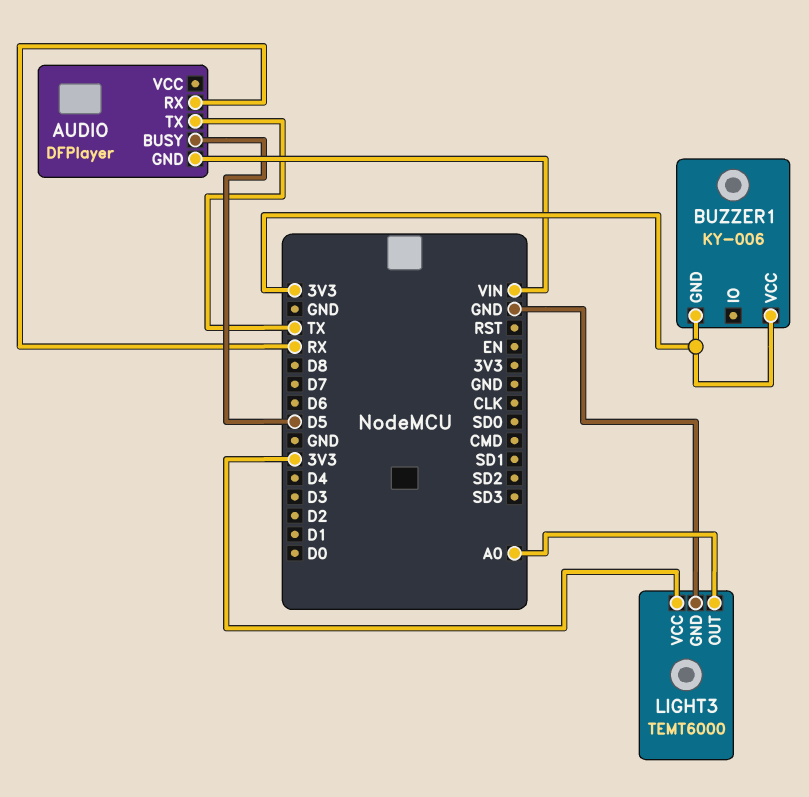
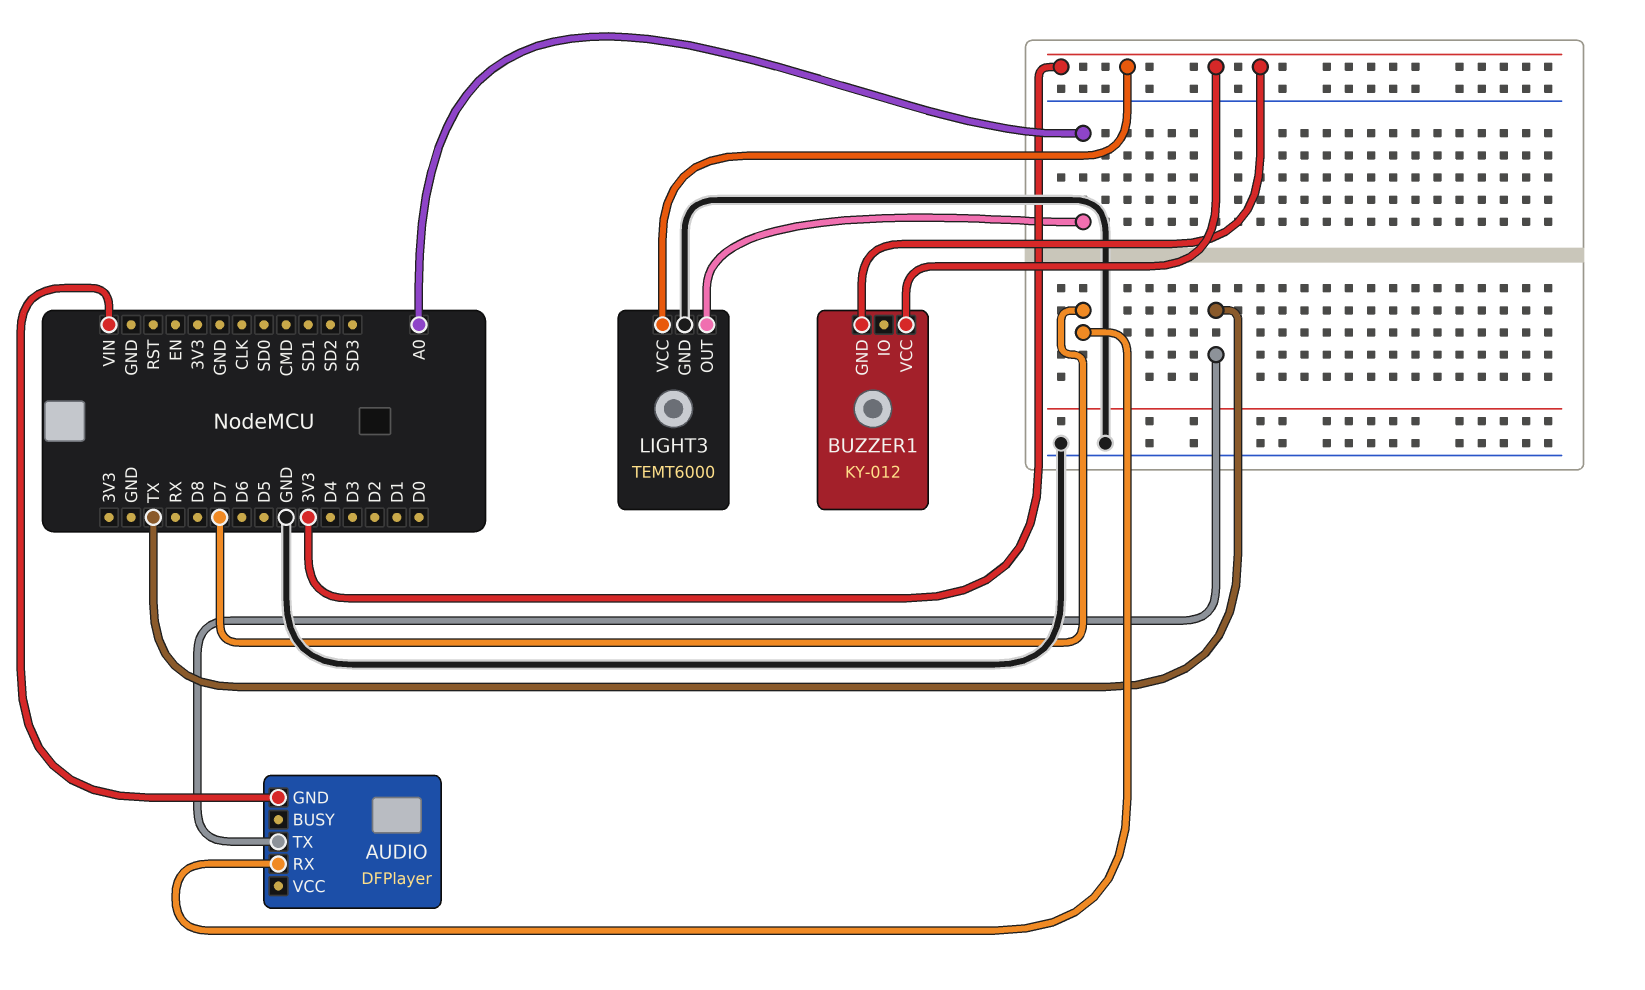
AUDIO pin BUSY: D5 -> none
AUDIO pin RX: RX -> D7
BUZZER1: KY-006 -> KY-012

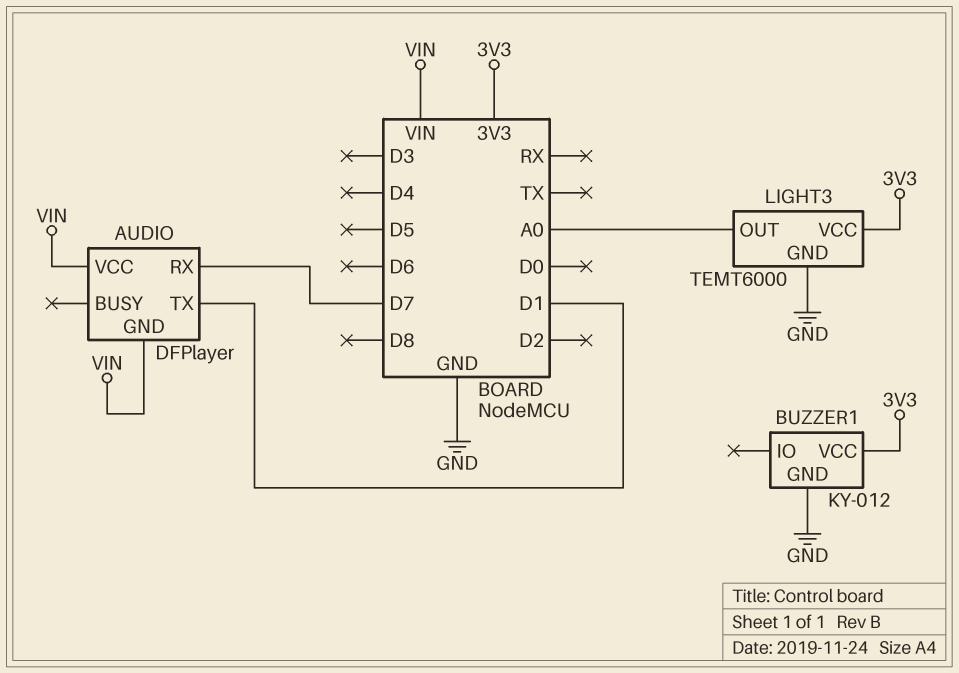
AUDIO pin TX: TX -> D1
AUDIO pin VCC: none -> VIN
BUZZER1 pin GND: 3V3 -> GND

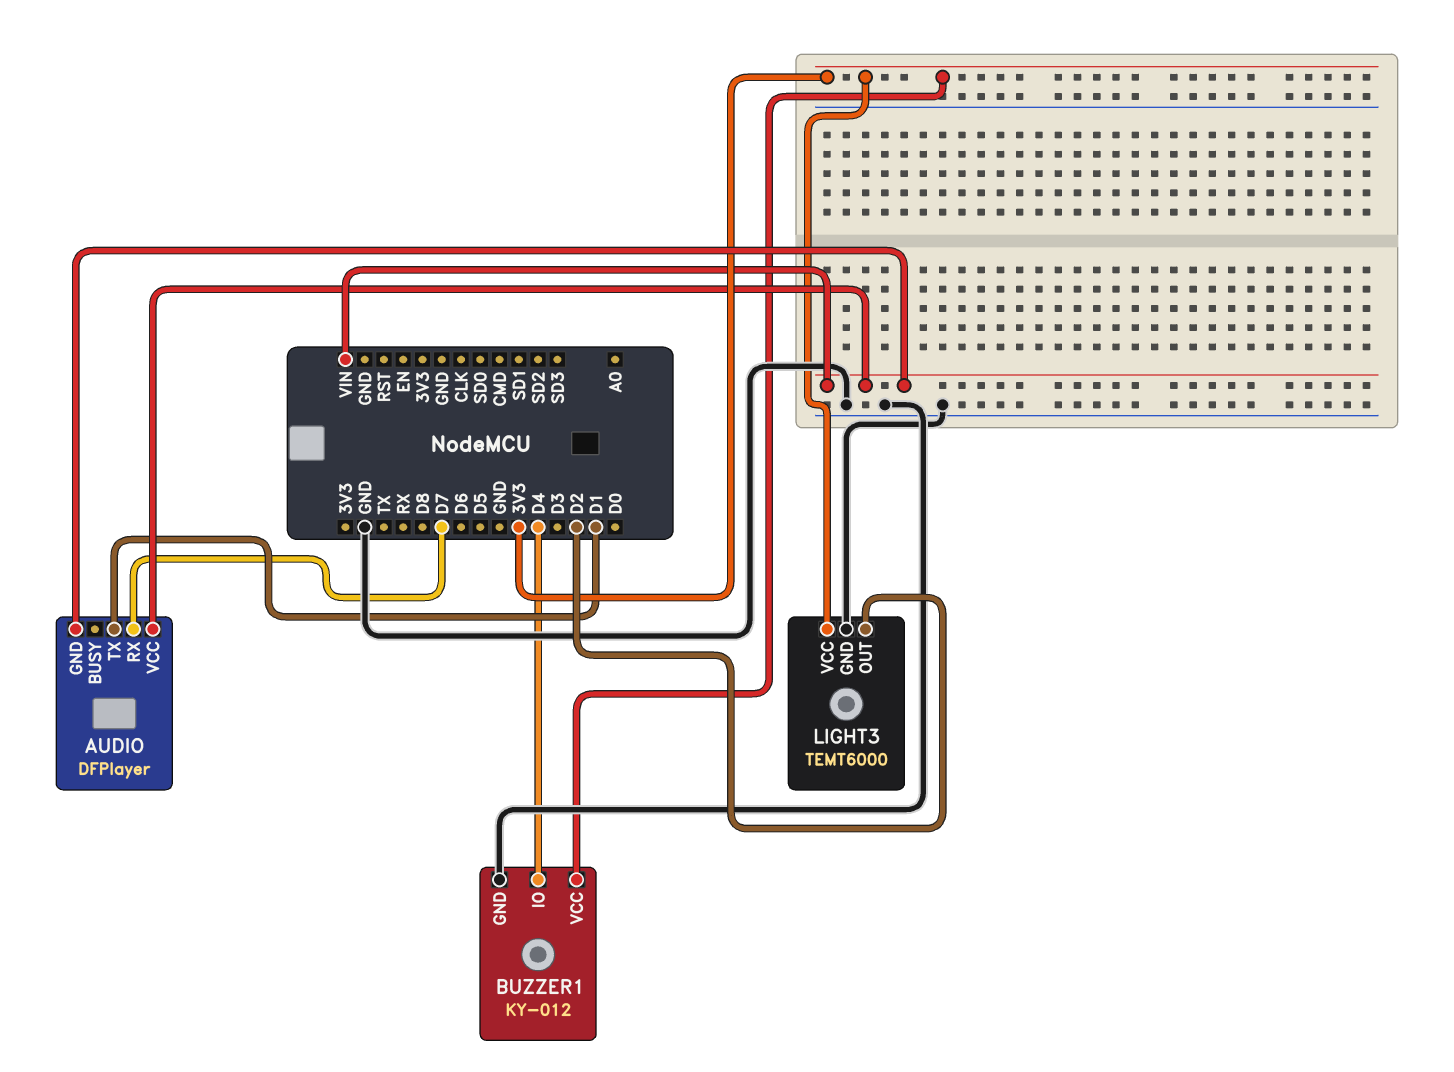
BUZZER1 pin IO: none -> D4
LIGHT3 pin OUT: A0 -> D2

